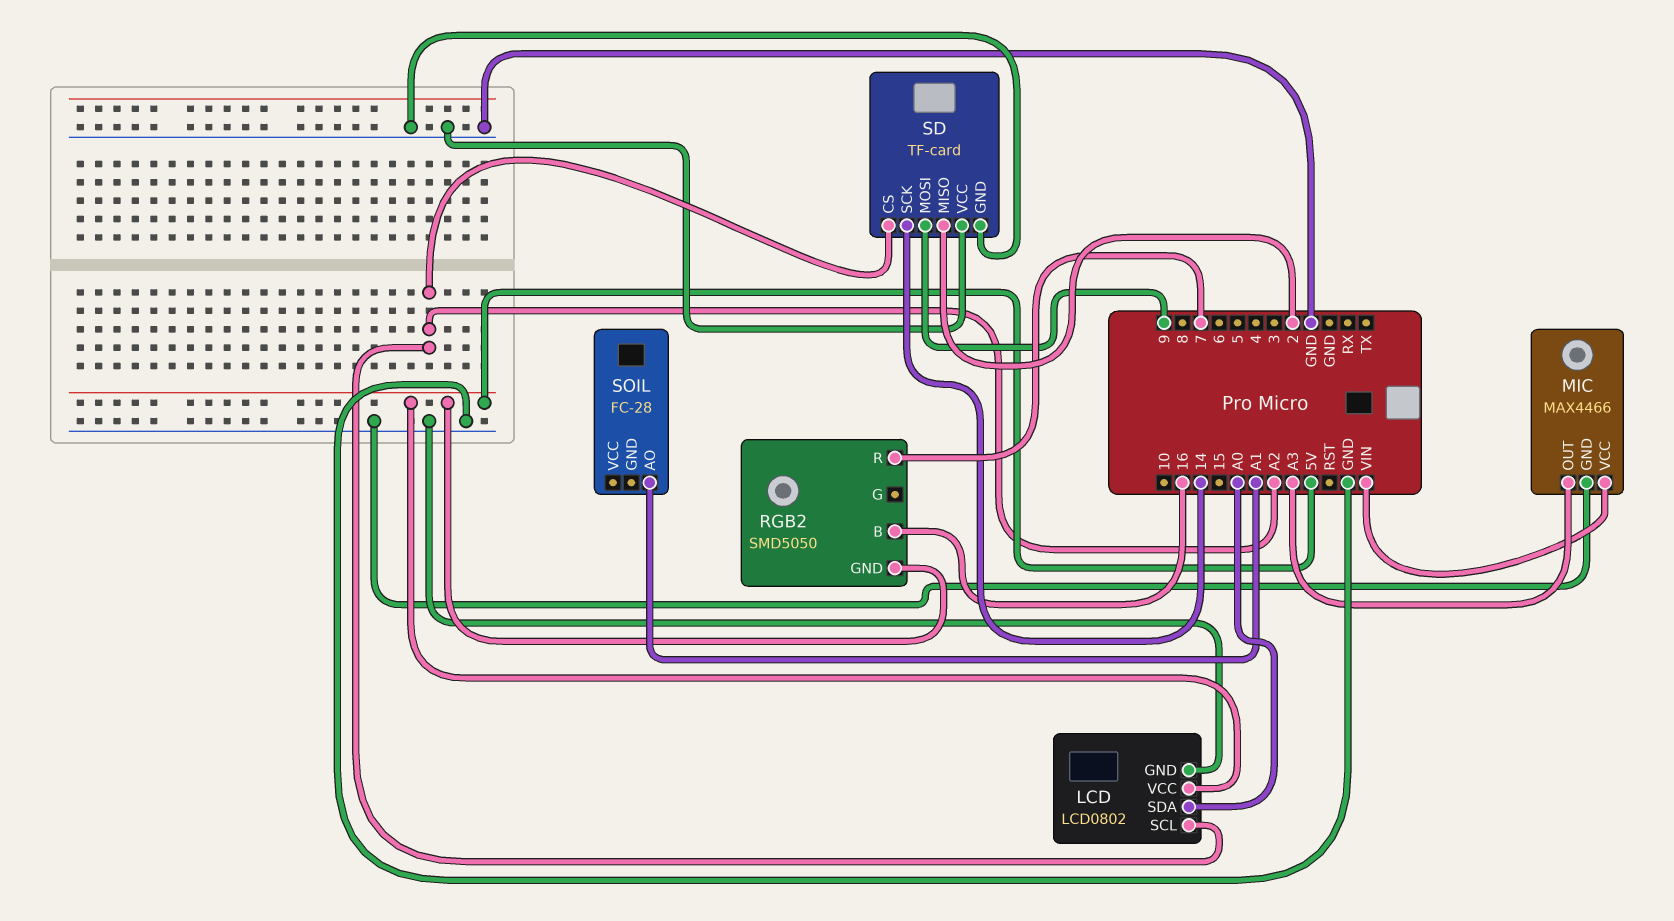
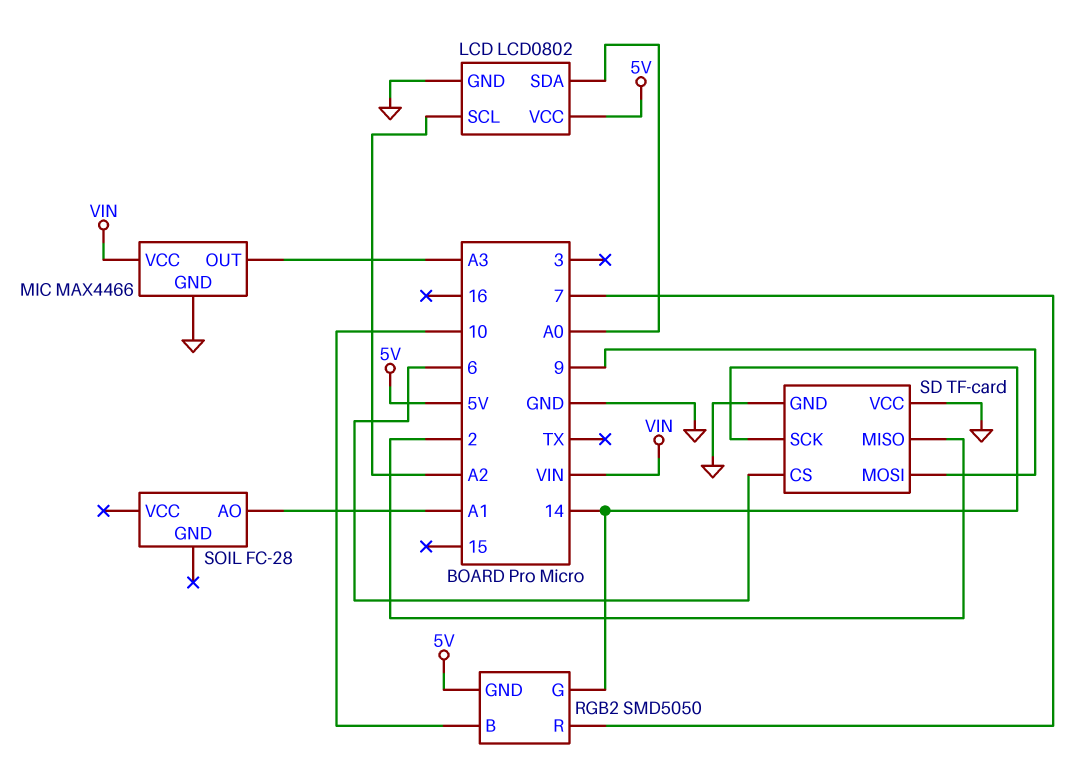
RGB2 pin B: 16 -> 10
RGB2 pin G: none -> 14
SD pin CS: A2 -> 6

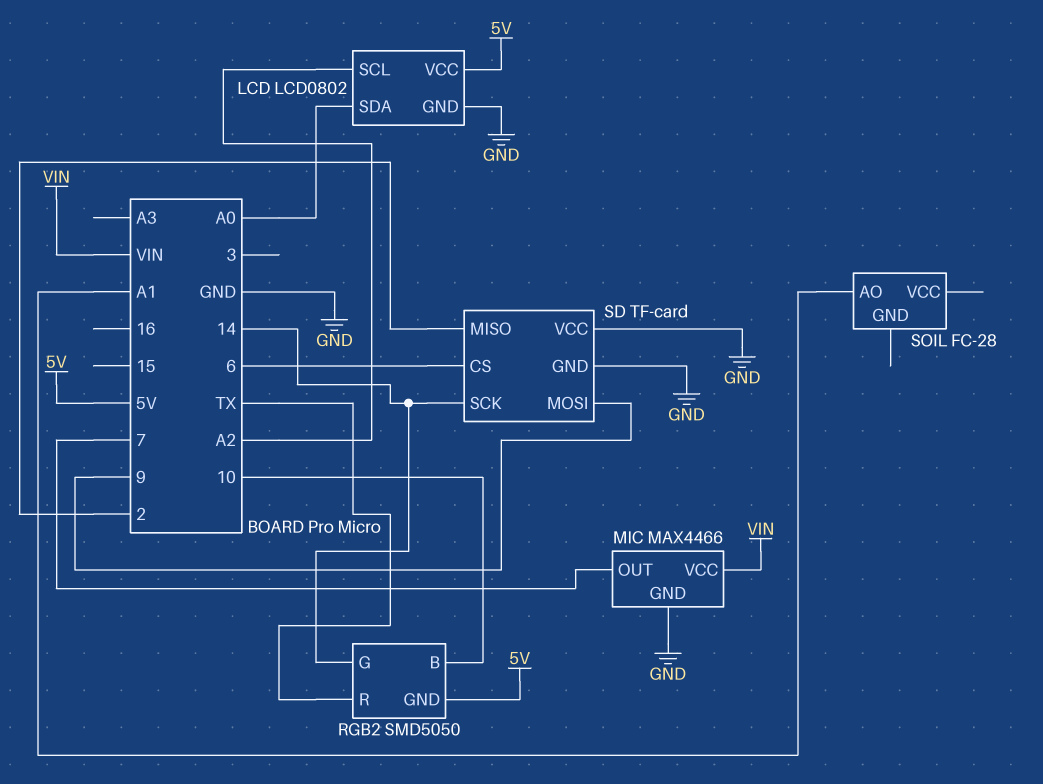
MIC pin OUT: A3 -> 7
RGB2 pin R: 7 -> TX

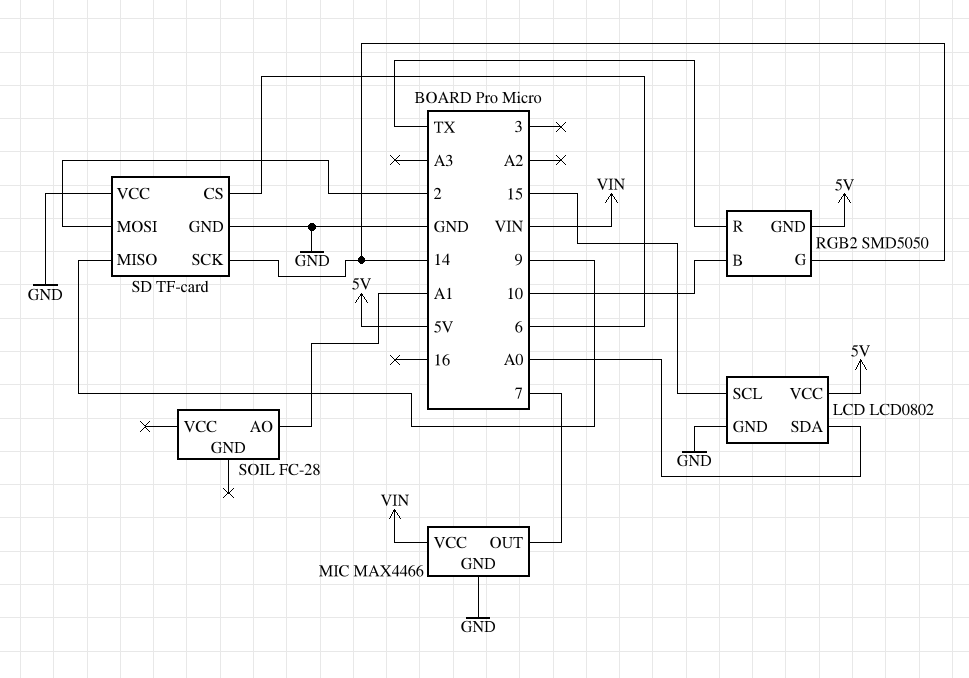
LCD pin SCL: A2 -> 15
SD pin MISO: 2 -> 9
SD pin MOSI: 9 -> 2

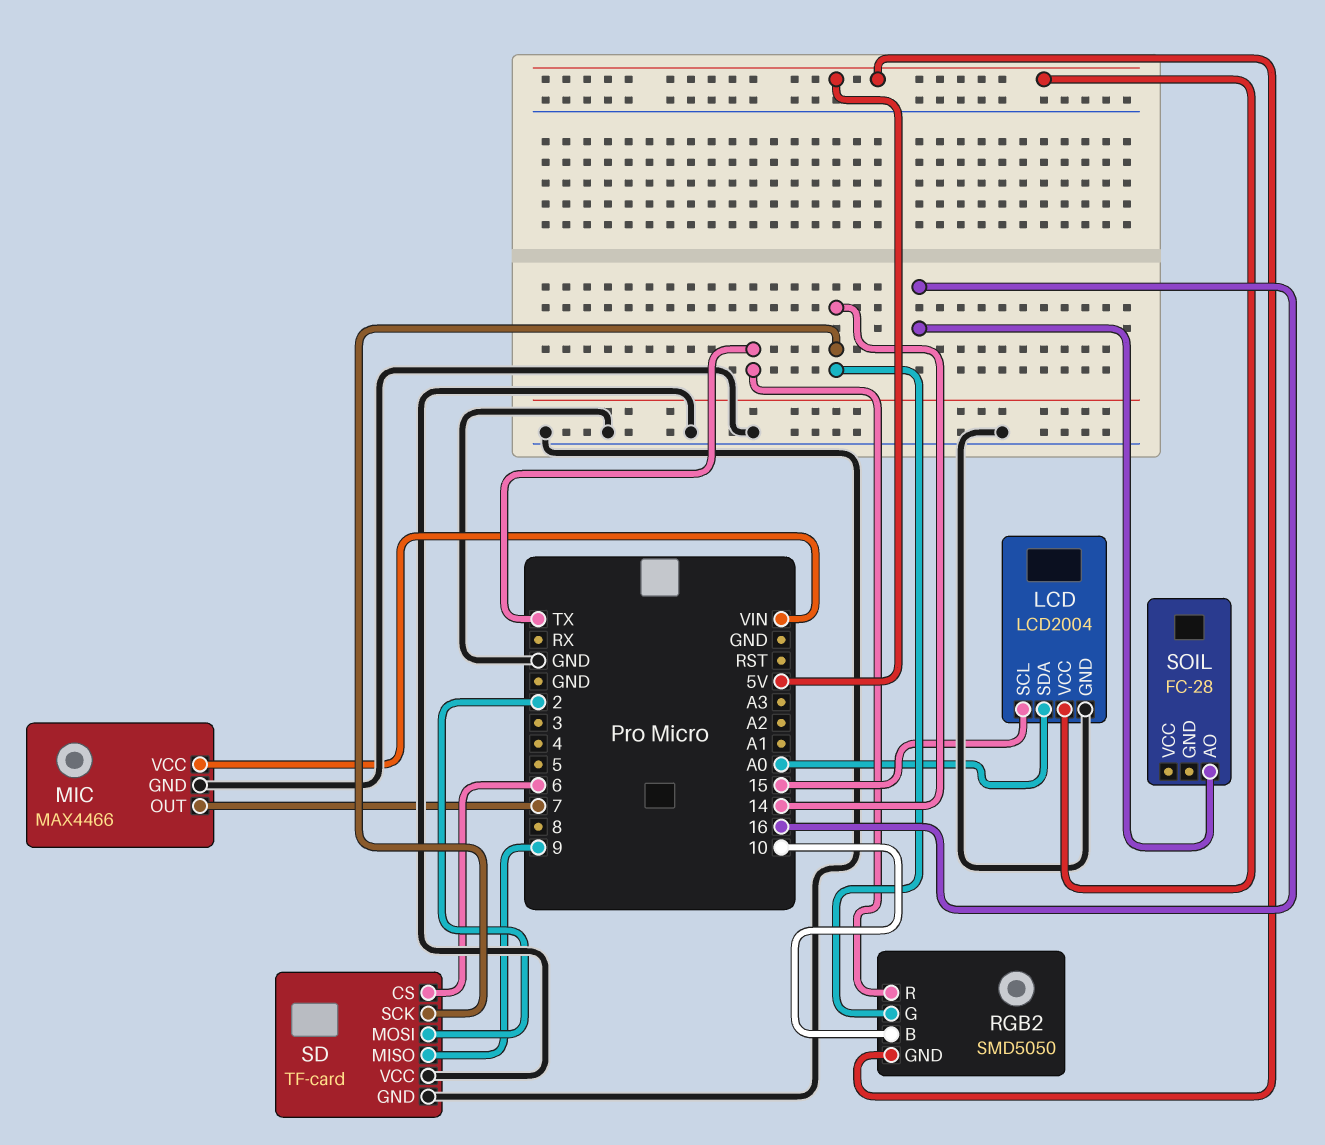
LCD: LCD0802 -> LCD2004
SOIL pin AO: A1 -> 16

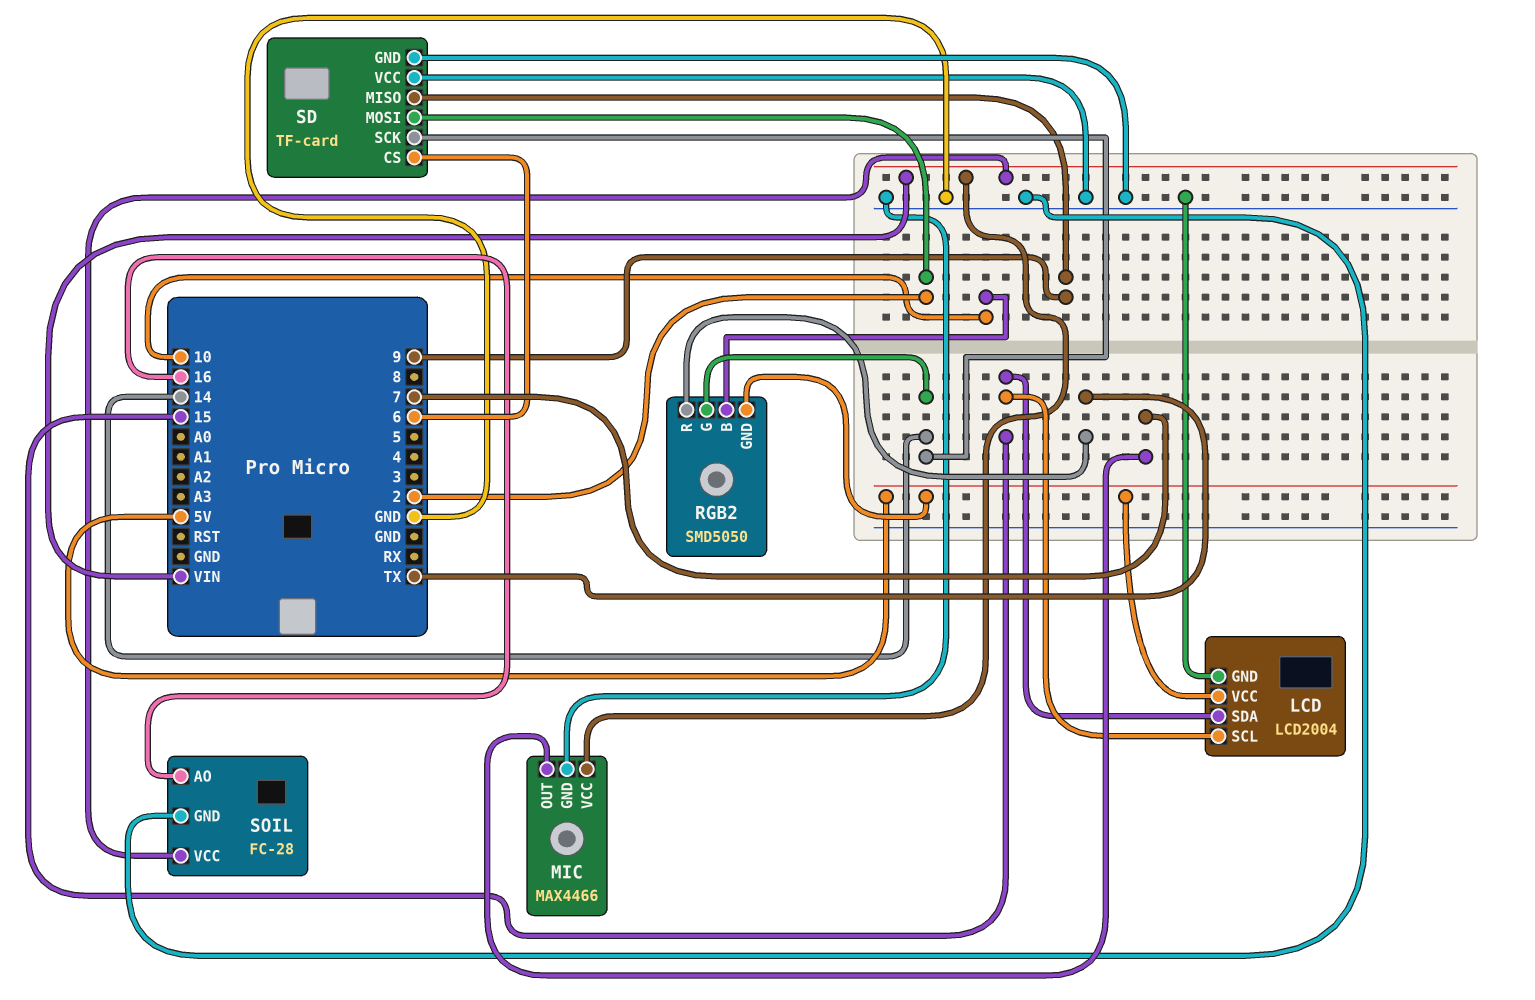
LCD pin SDA: A0 -> 15
SOIL pin GND: none -> GND
SOIL pin VCC: none -> VIN

